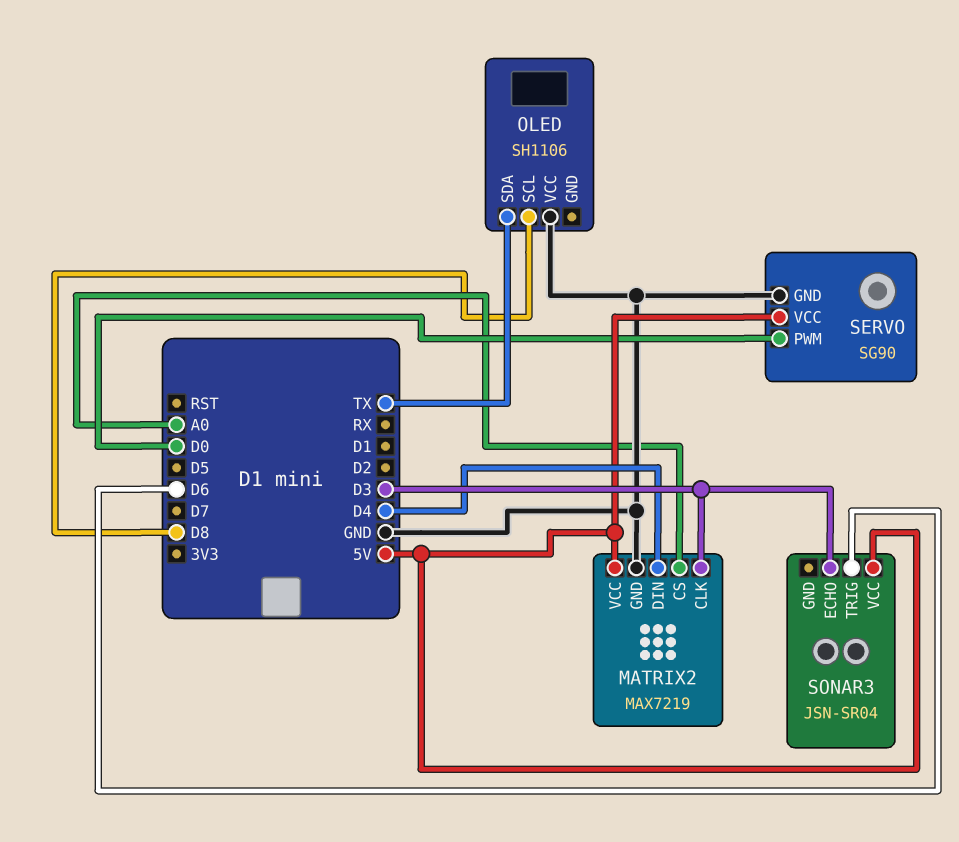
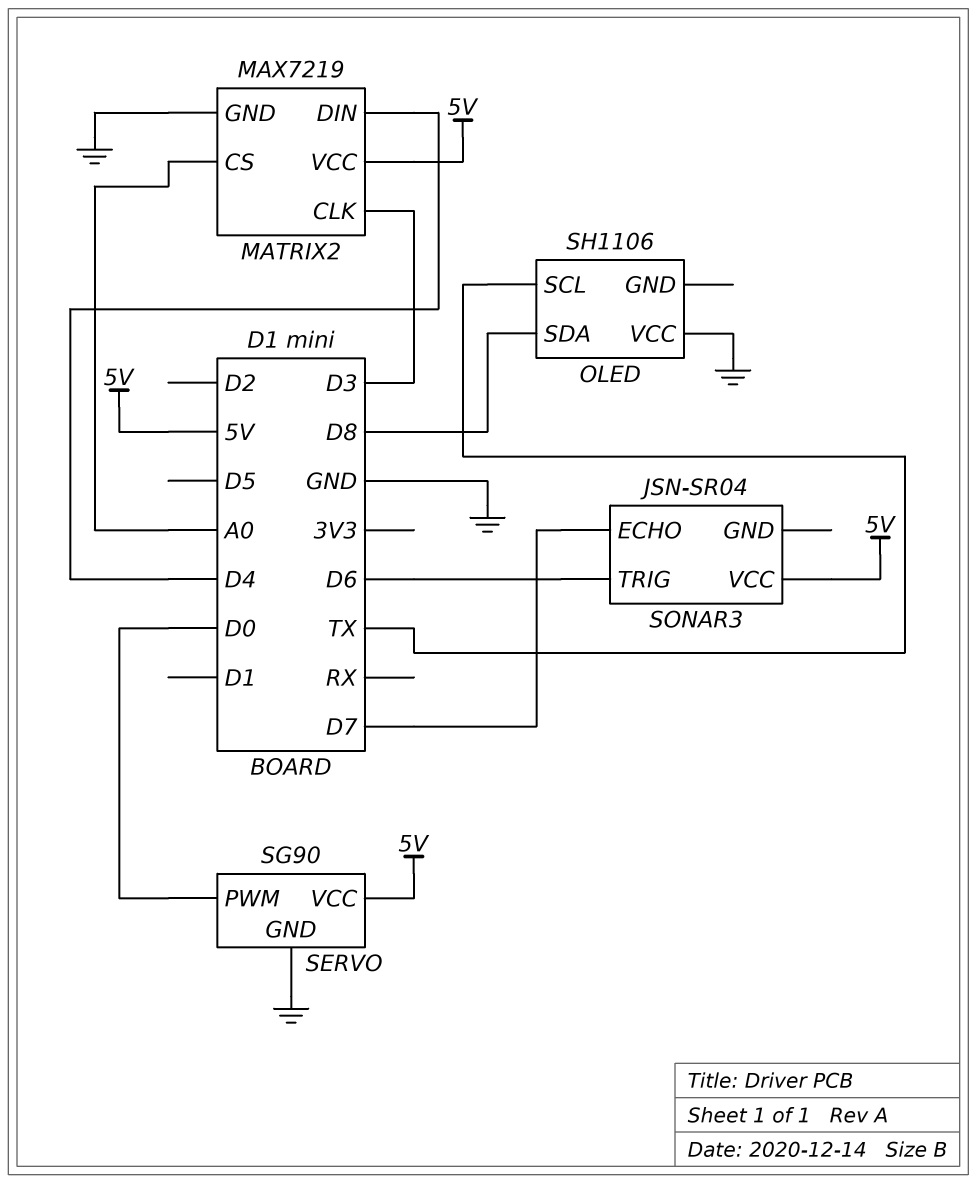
OLED pin SCL: D8 -> TX
OLED pin SDA: TX -> D8
SONAR3 pin ECHO: D3 -> D7

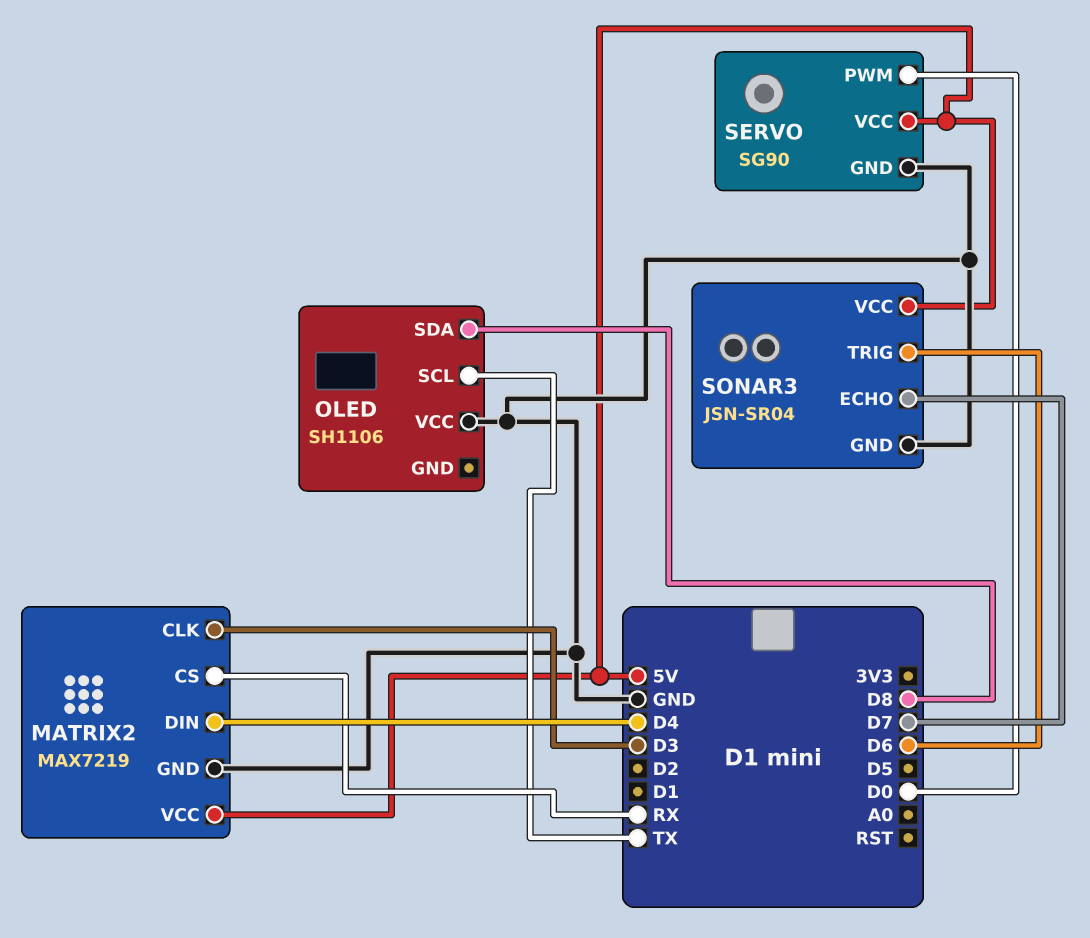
MATRIX2 pin CS: A0 -> RX
SONAR3 pin GND: none -> GND

